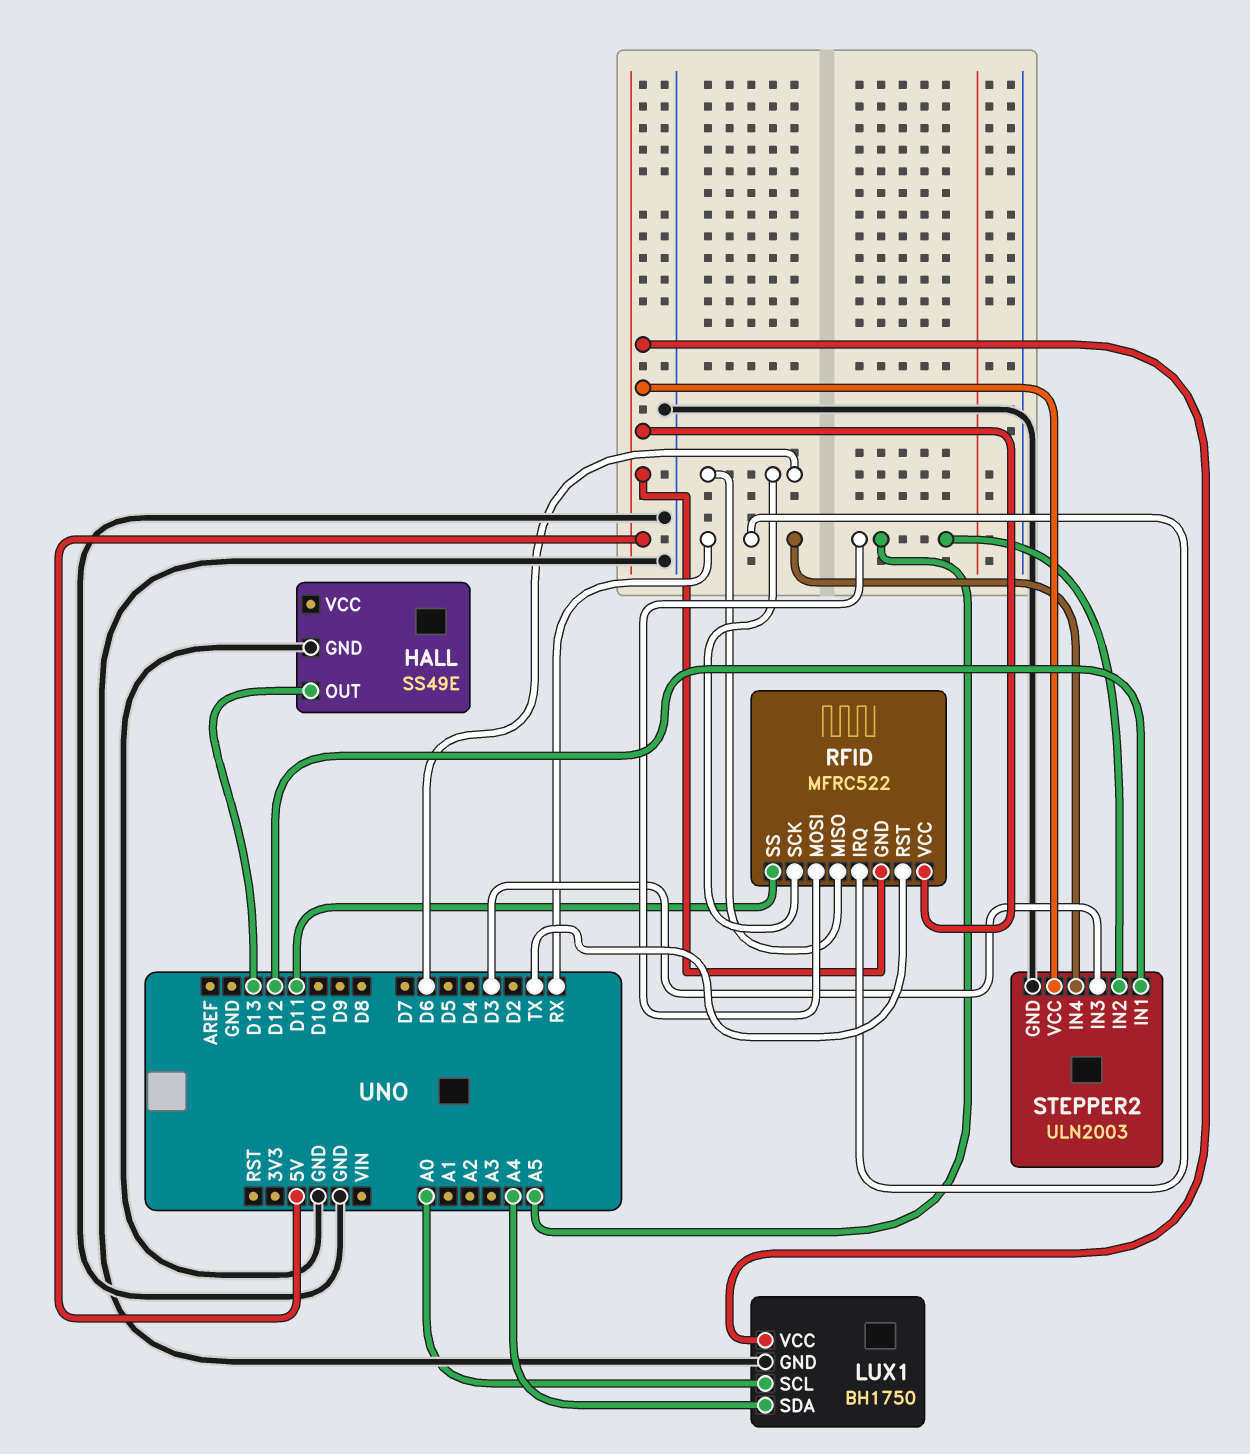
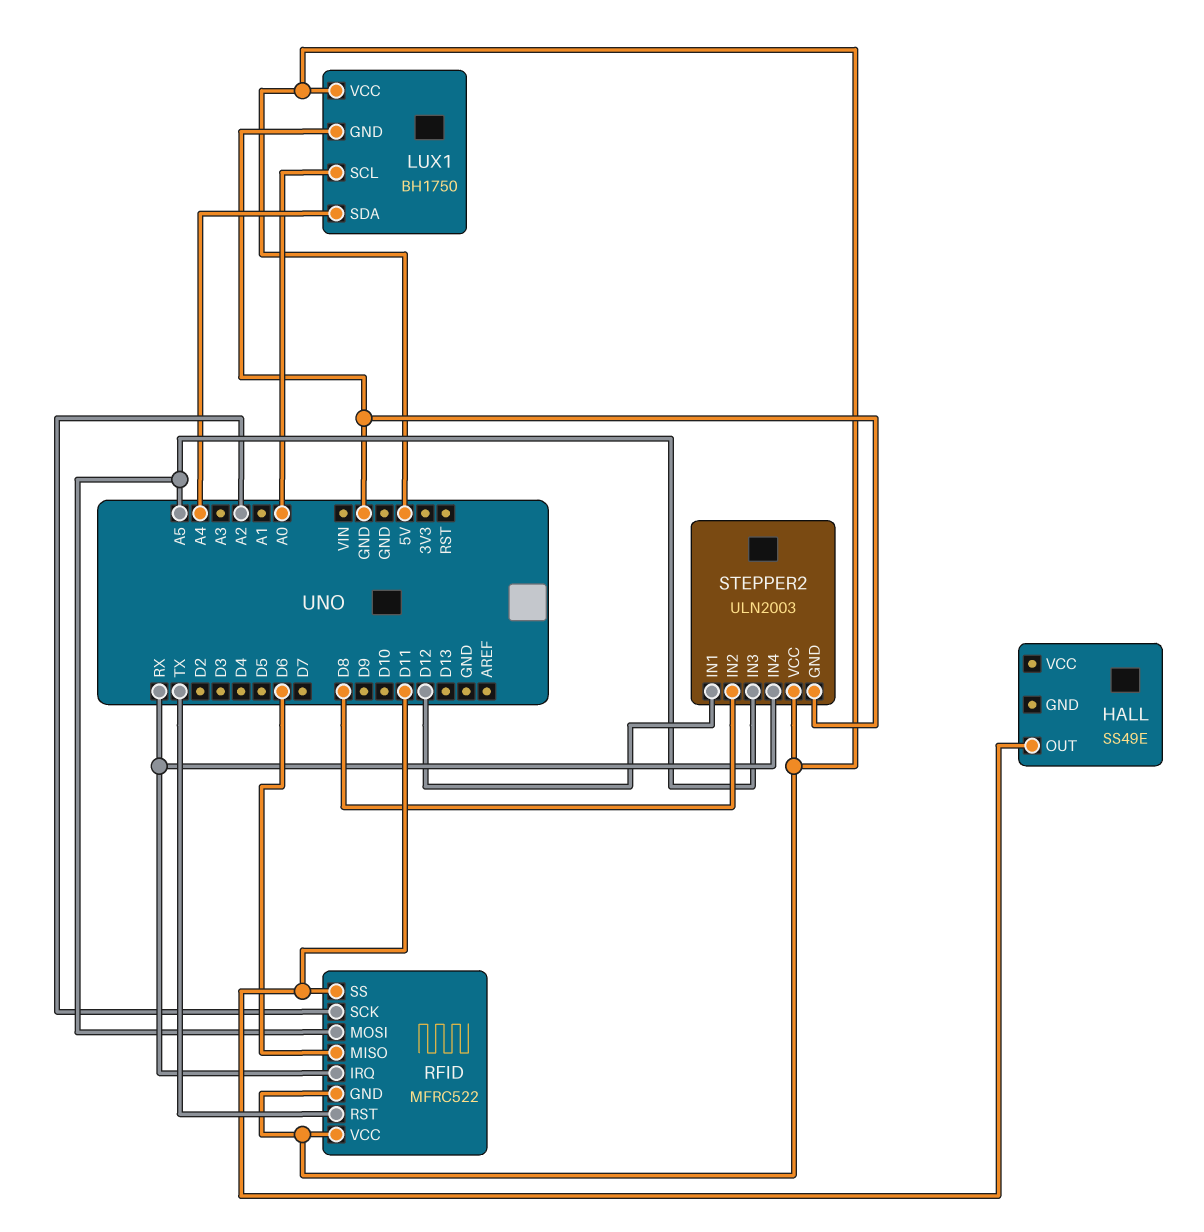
HALL pin GND: GND -> none
HALL pin OUT: D13 -> D11
RFID pin SCK: D6 -> A2
STEPPER2 pin IN2: A5 -> D8
STEPPER2 pin IN3: D3 -> A5

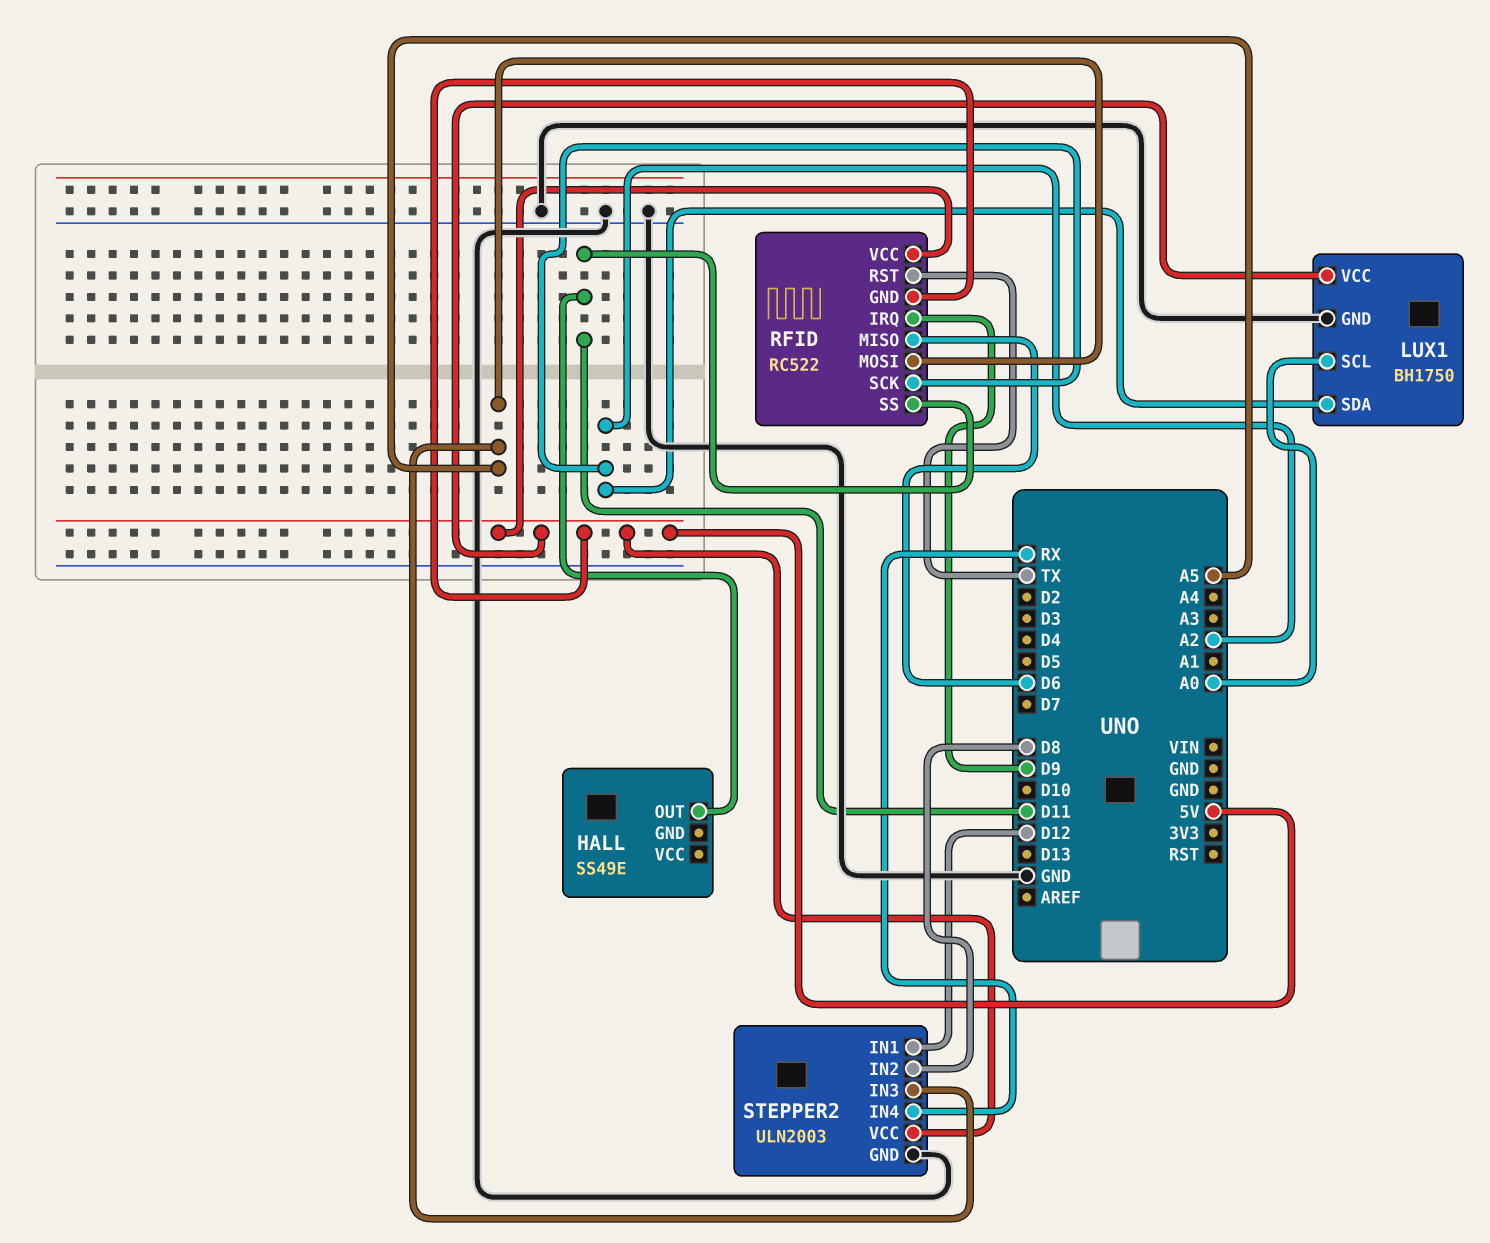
LUX1 pin SDA: A4 -> A2
RFID: MFRC522 -> RC522
RFID pin IRQ: RX -> D9

